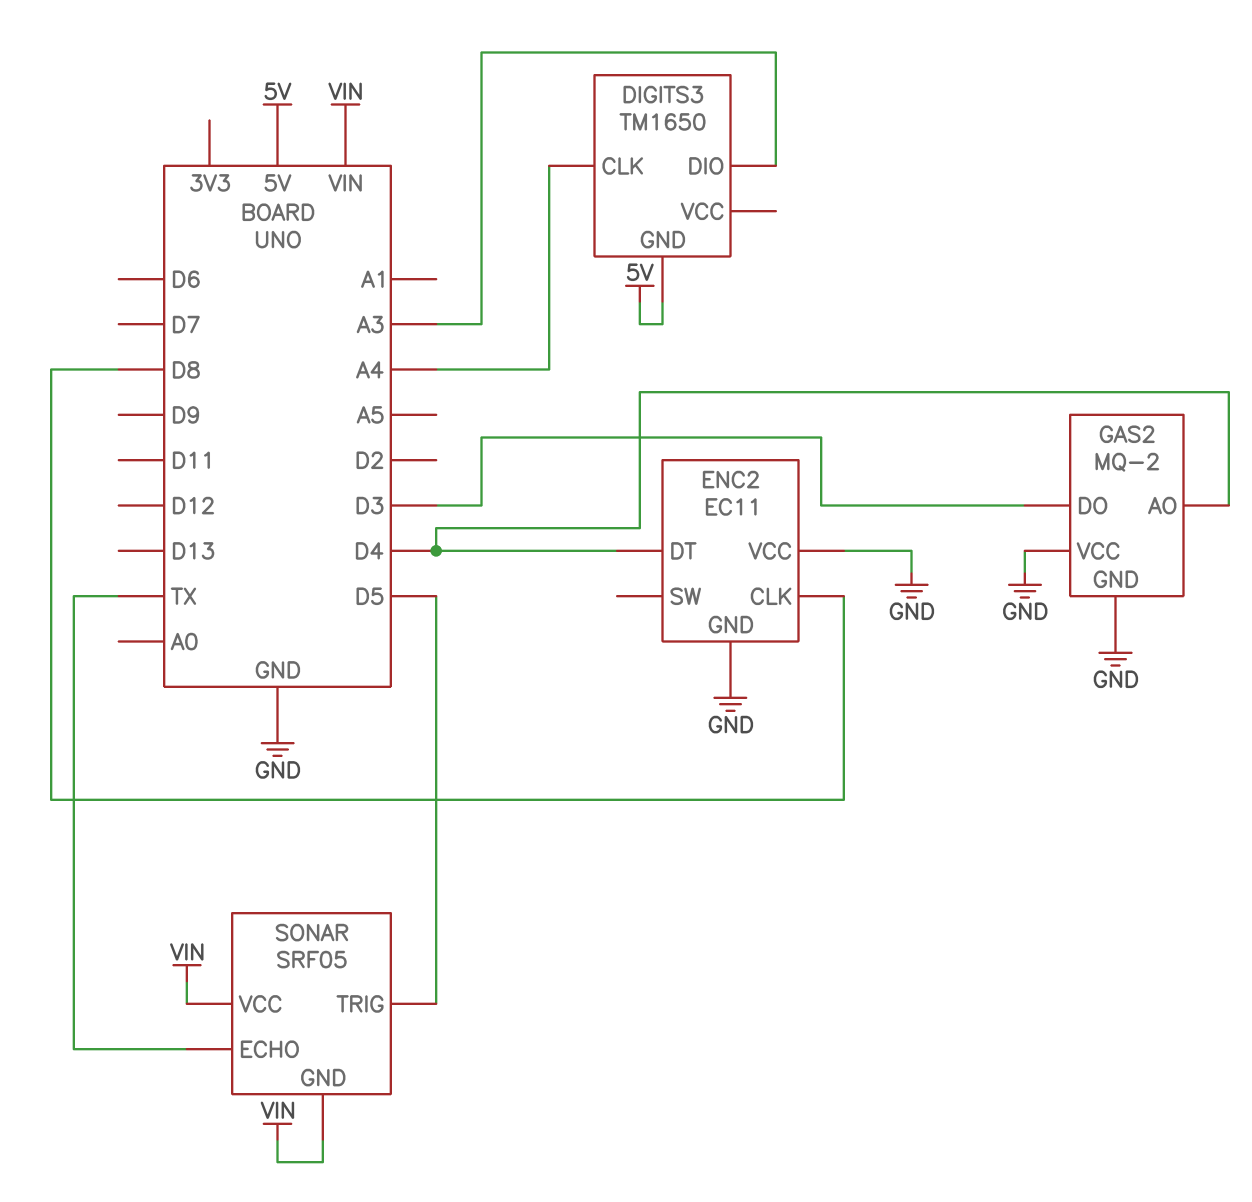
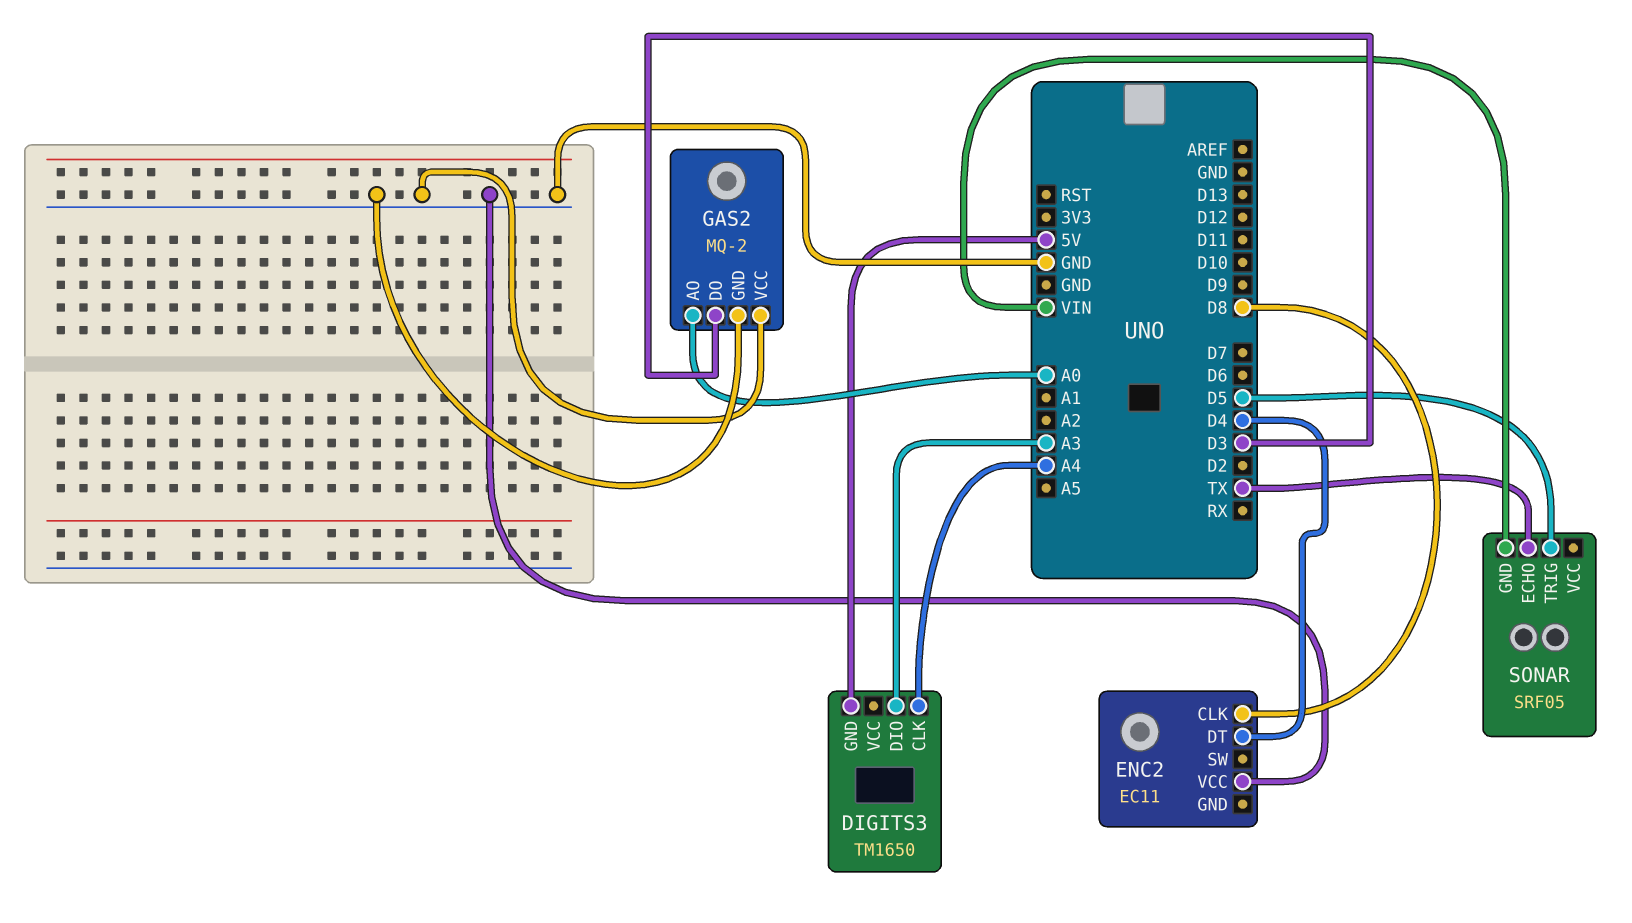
ENC2 pin GND: GND -> none
GAS2 pin AO: D4 -> A0
SONAR pin VCC: VIN -> none

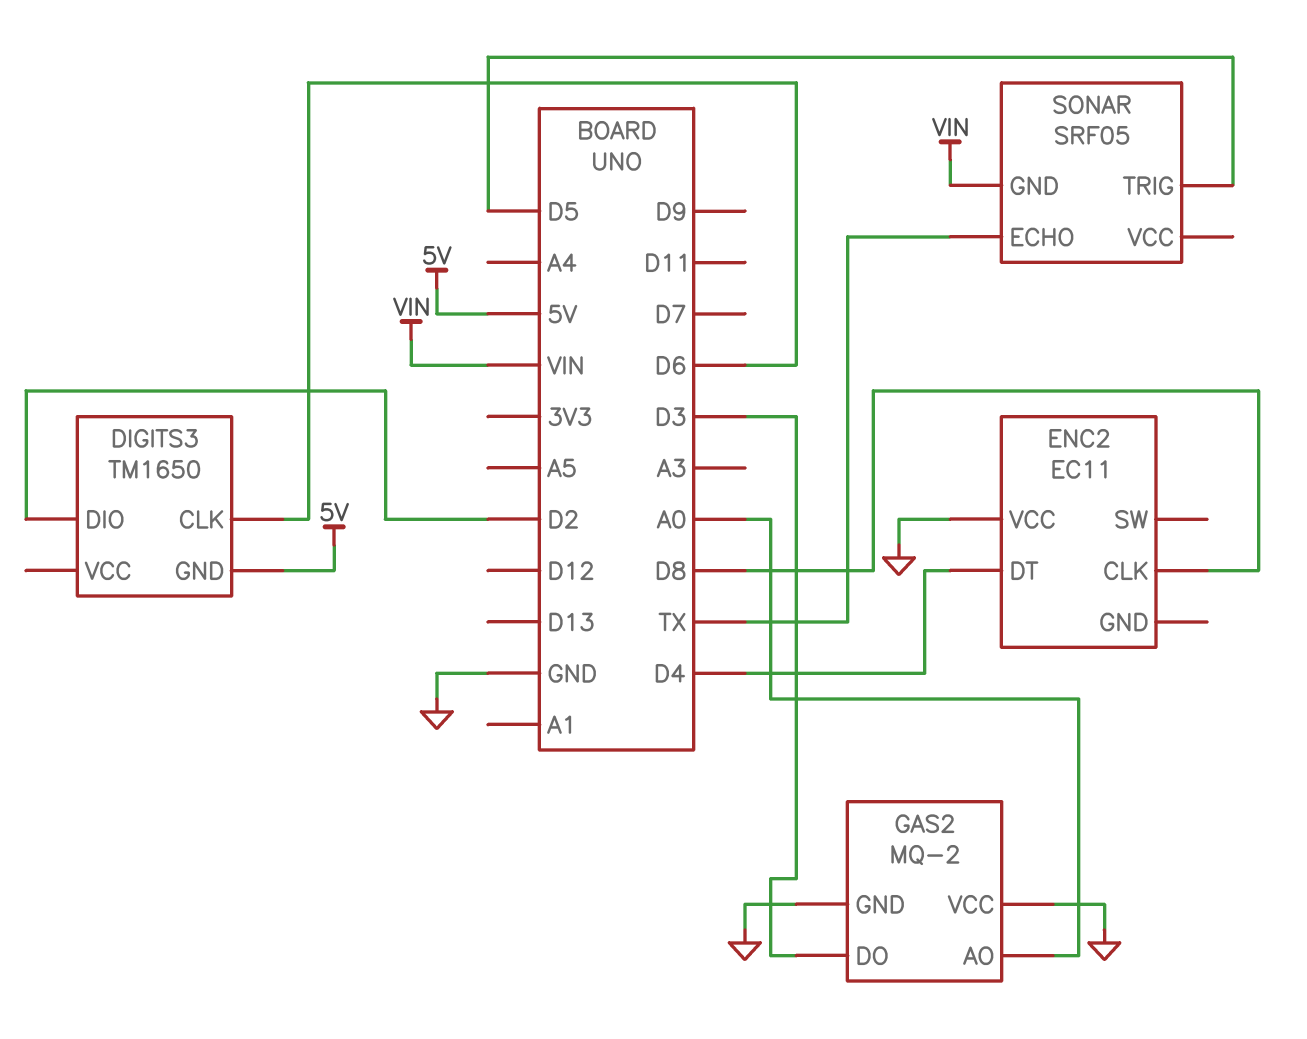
DIGITS3 pin CLK: A4 -> D6
DIGITS3 pin DIO: A3 -> D2

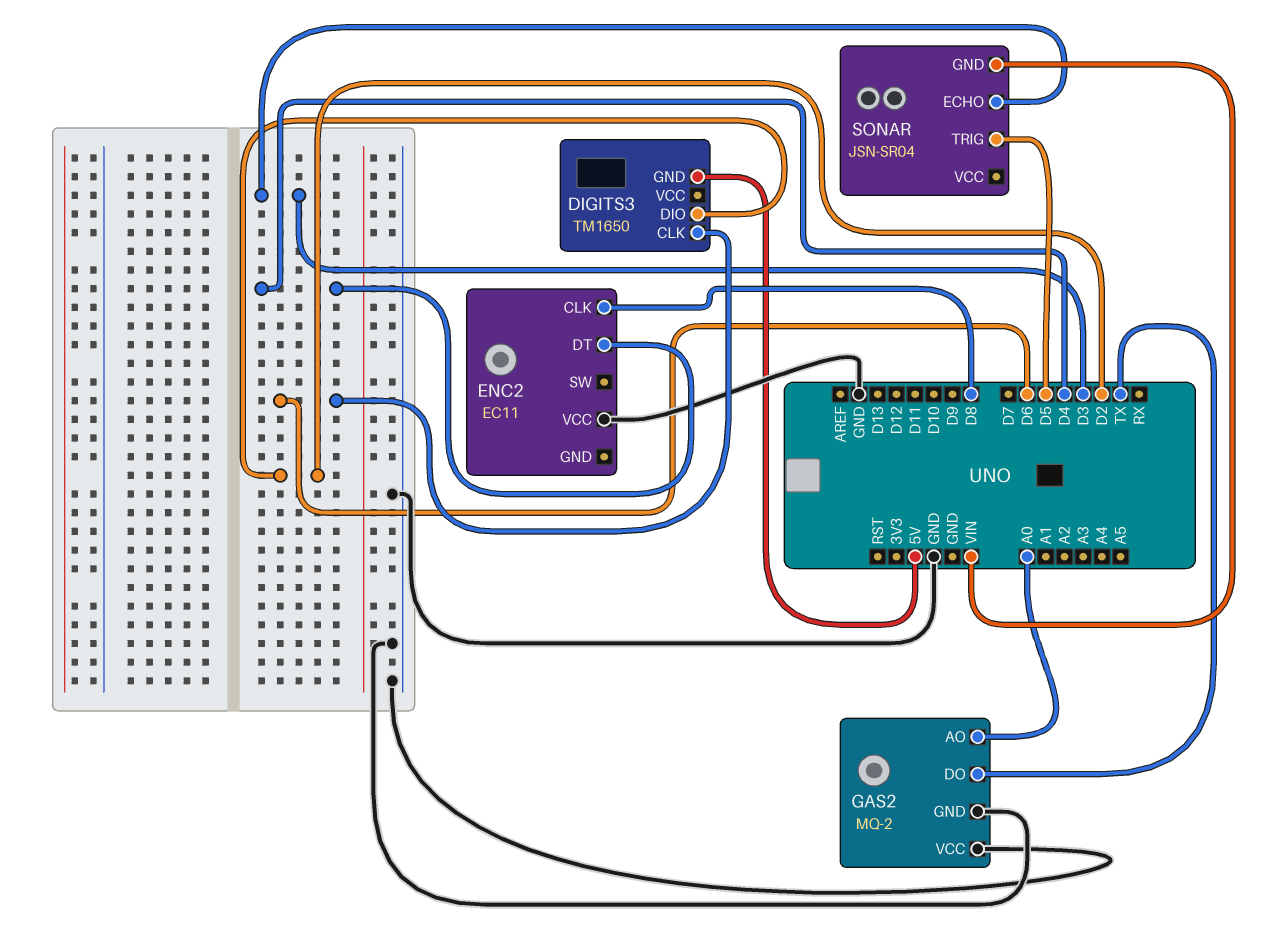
GAS2 pin DO: D3 -> TX
SONAR: SRF05 -> JSN-SR04
SONAR pin ECHO: TX -> D3

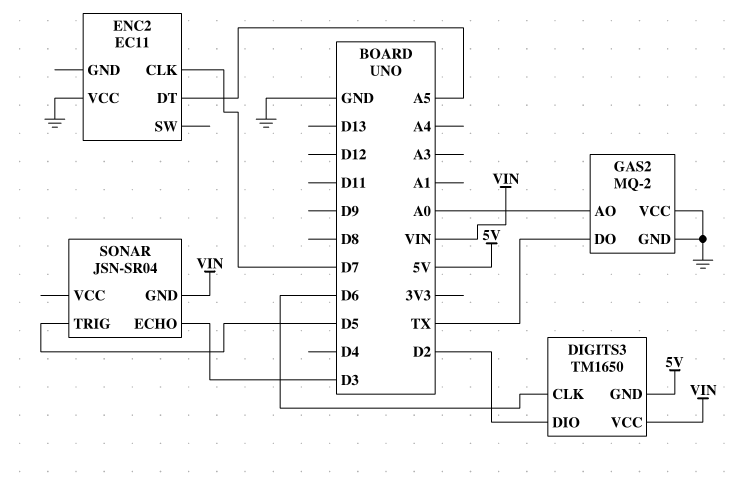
DIGITS3 pin VCC: none -> VIN
ENC2 pin CLK: D8 -> D7
ENC2 pin DT: D4 -> A5

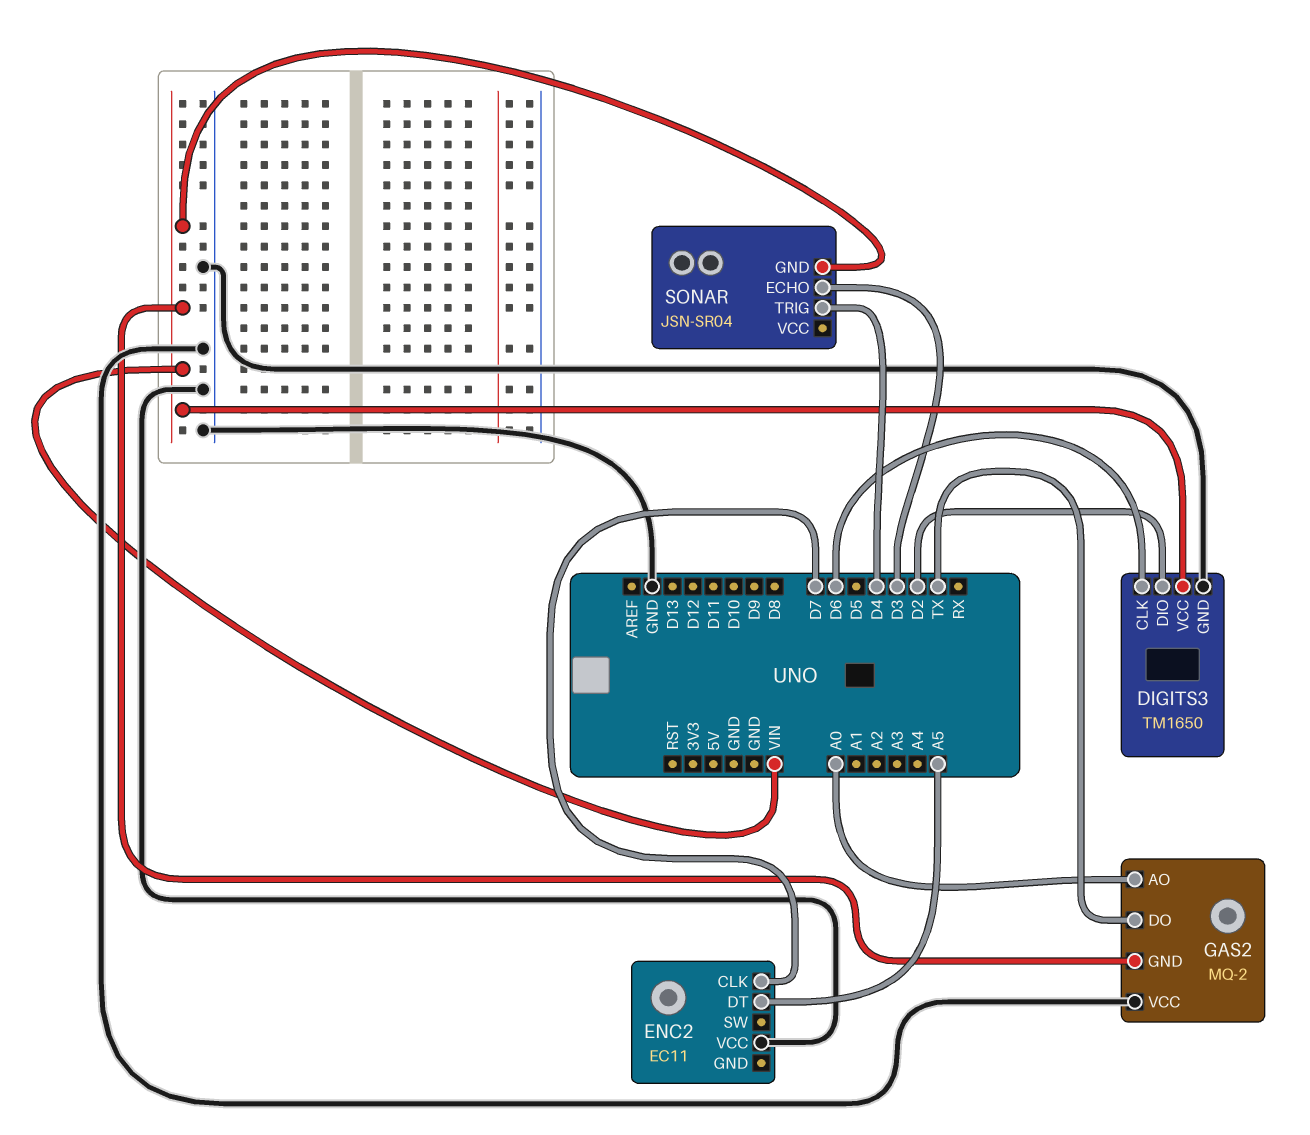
DIGITS3 pin GND: 5V -> GND
GAS2 pin GND: GND -> VIN
SONAR pin TRIG: D5 -> D4

